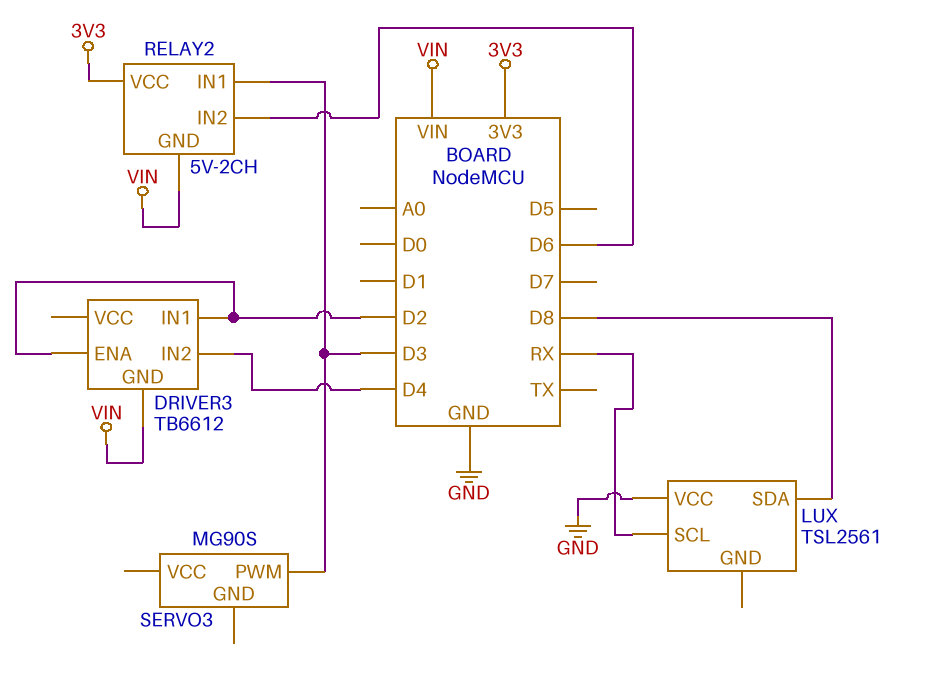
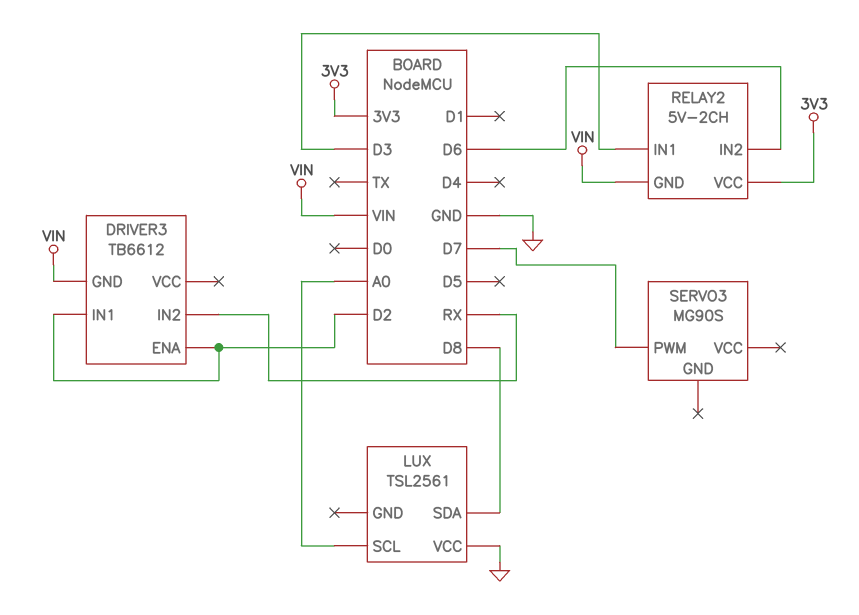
DRIVER3 pin IN2: D4 -> RX
LUX pin SCL: RX -> A0
SERVO3 pin PWM: D3 -> D7

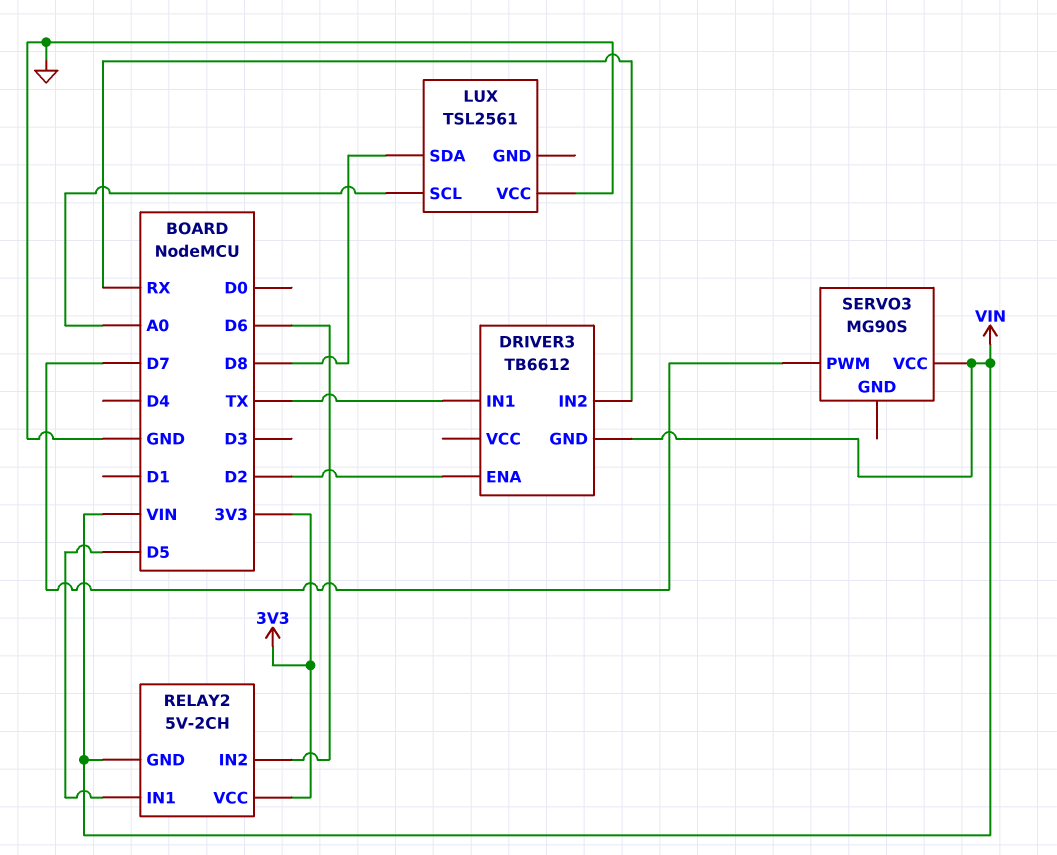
DRIVER3 pin IN1: D2 -> TX
RELAY2 pin IN1: D3 -> D5
SERVO3 pin VCC: none -> VIN

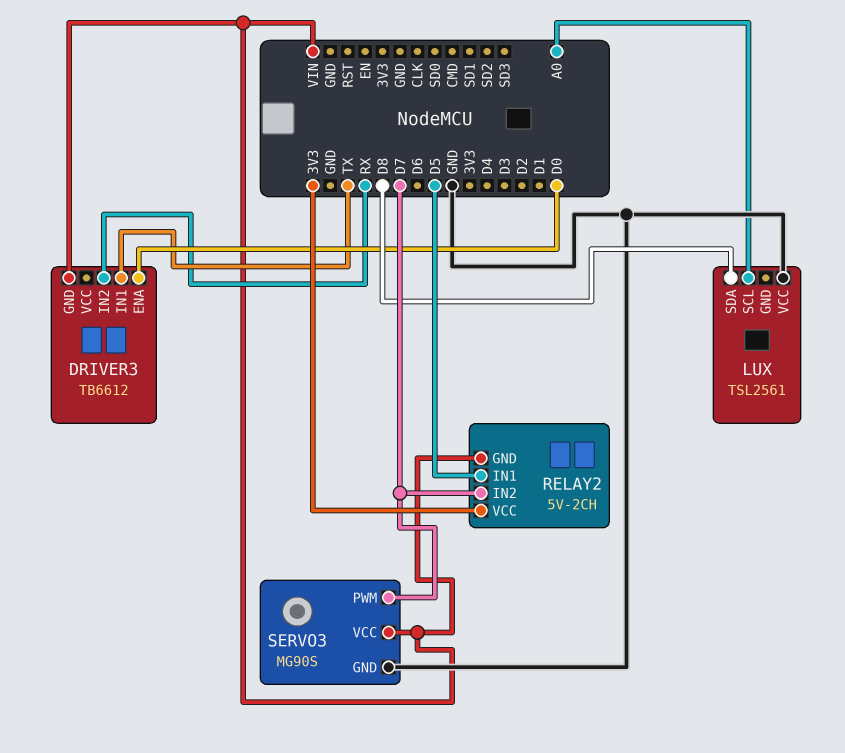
DRIVER3 pin ENA: D2 -> D0
RELAY2 pin IN2: D6 -> D7
SERVO3 pin GND: none -> GND

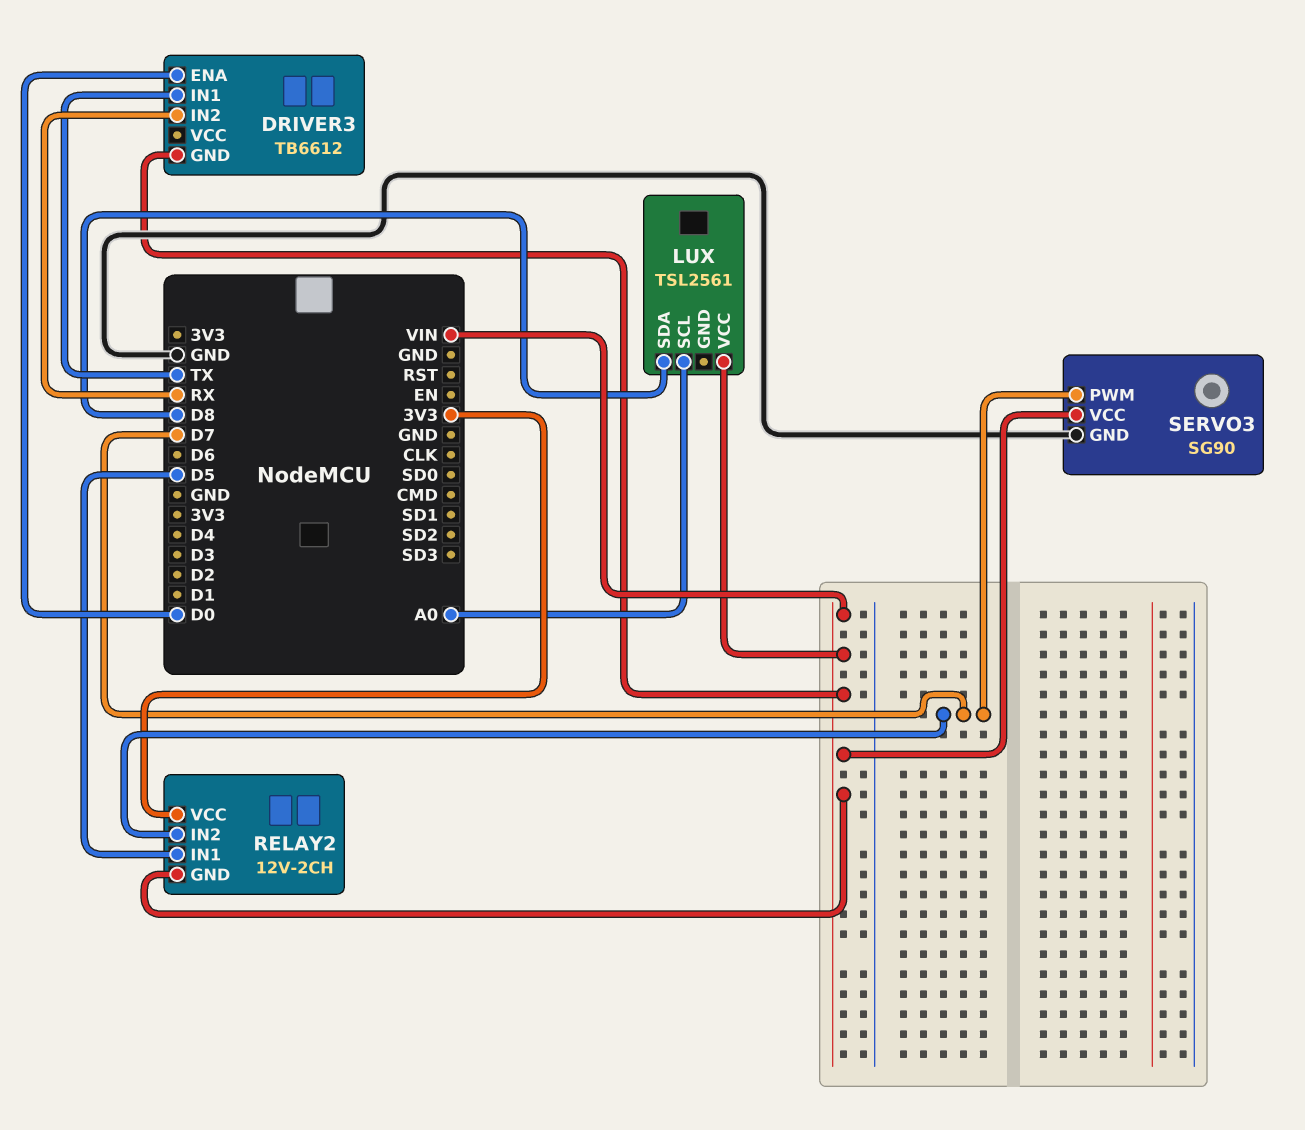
LUX pin VCC: GND -> VIN
RELAY2: 5V-2CH -> 12V-2CH
SERVO3: MG90S -> SG90

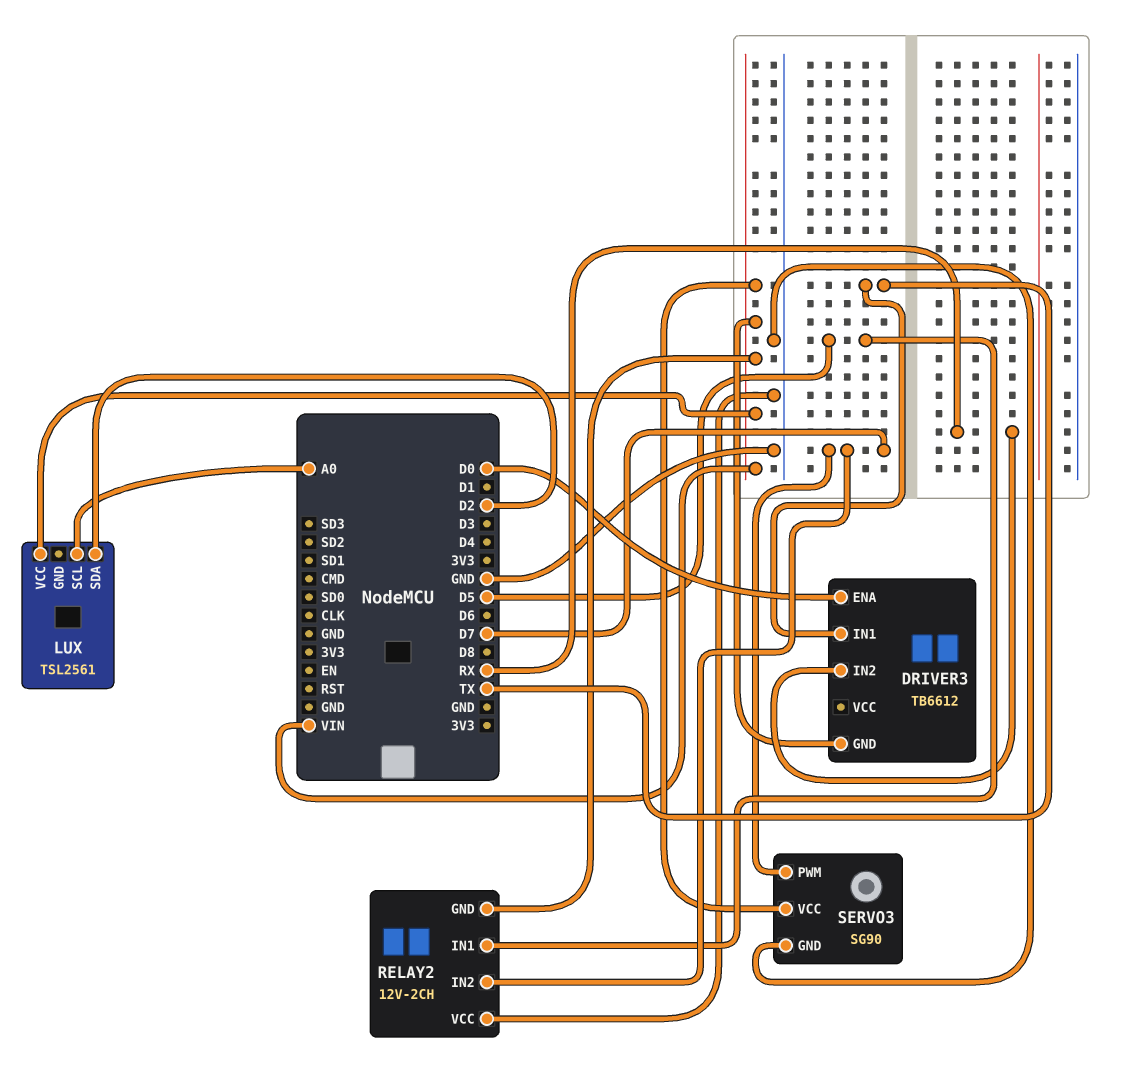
LUX pin SDA: D8 -> D2
RELAY2 pin VCC: 3V3 -> GND

